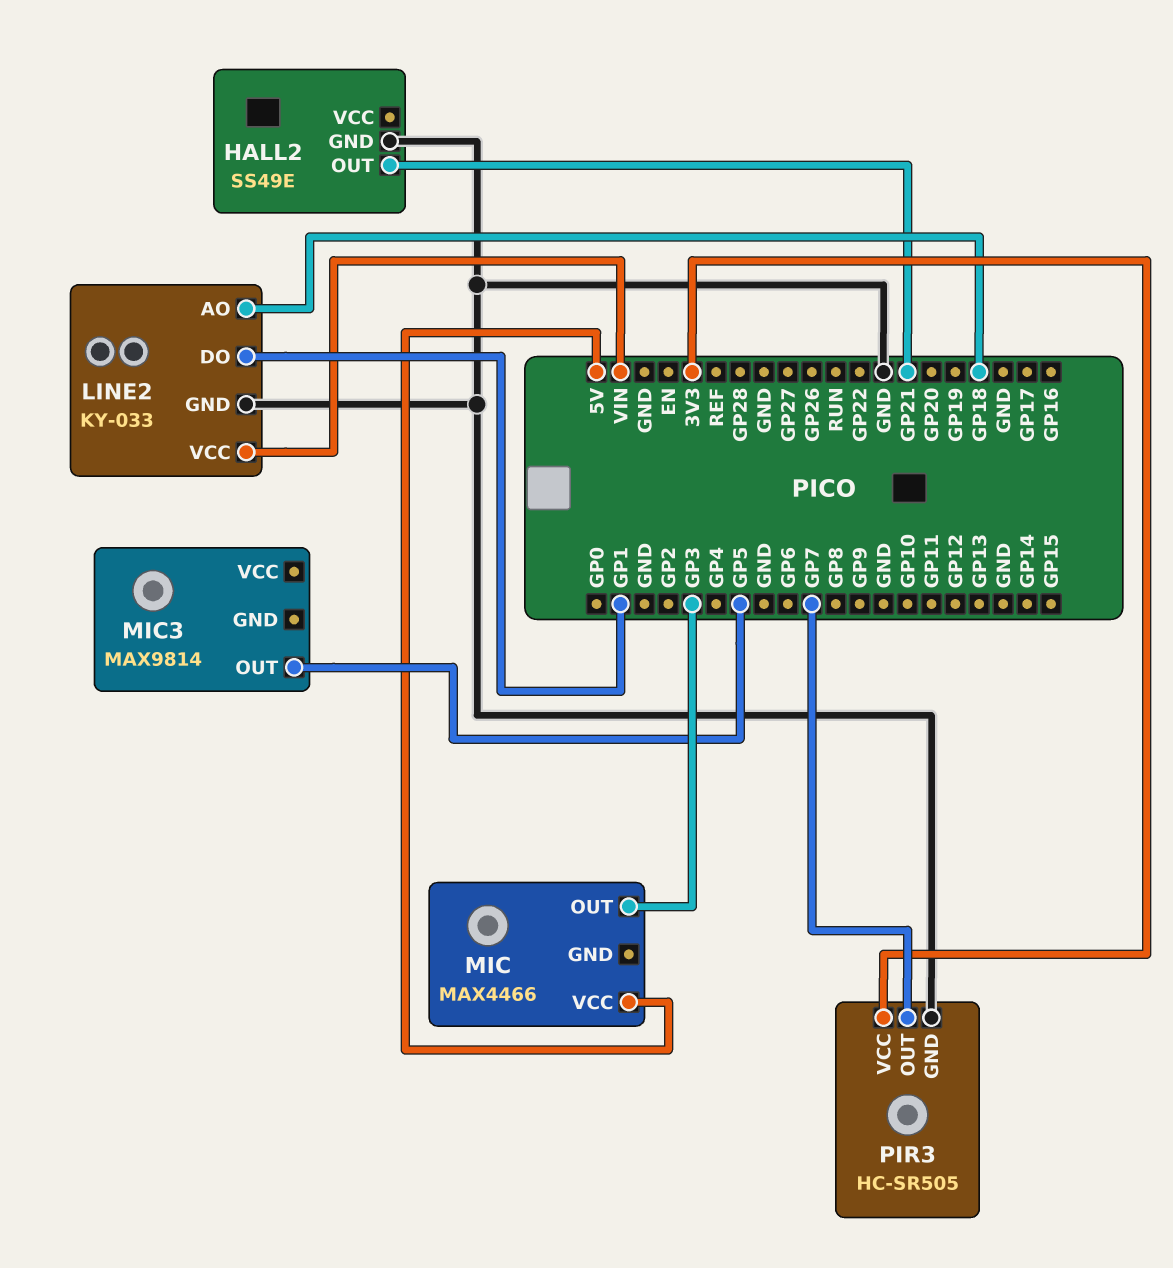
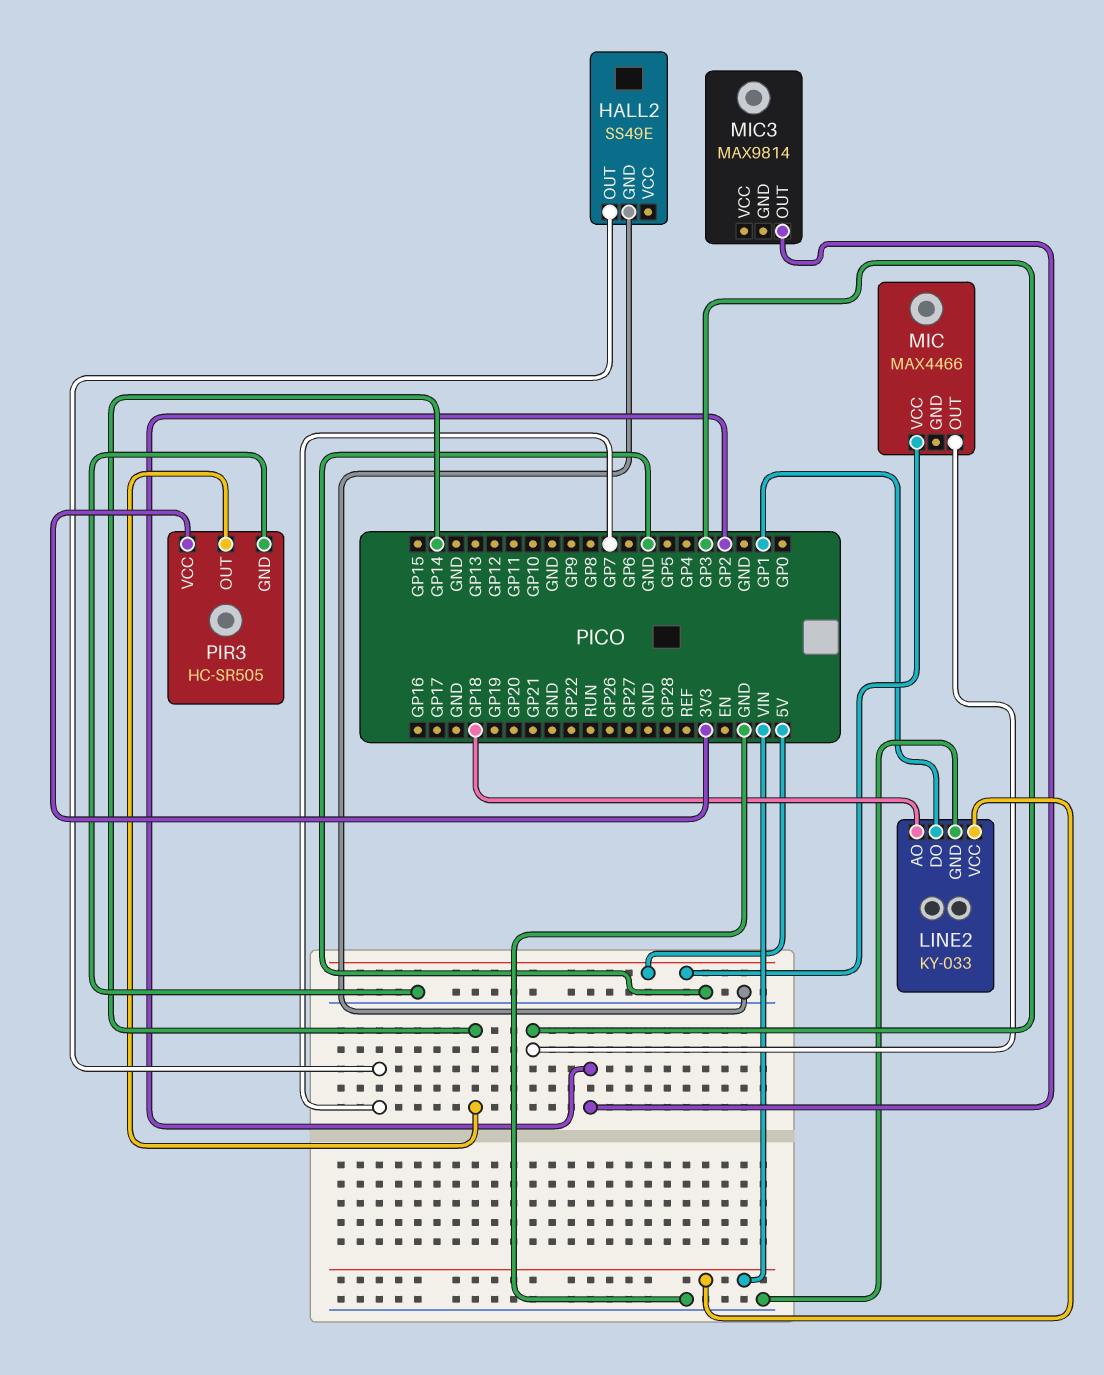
HALL2 pin OUT: GP21 -> GP7
MIC3 pin OUT: GP5 -> GP2
PIR3 pin OUT: GP7 -> GP14

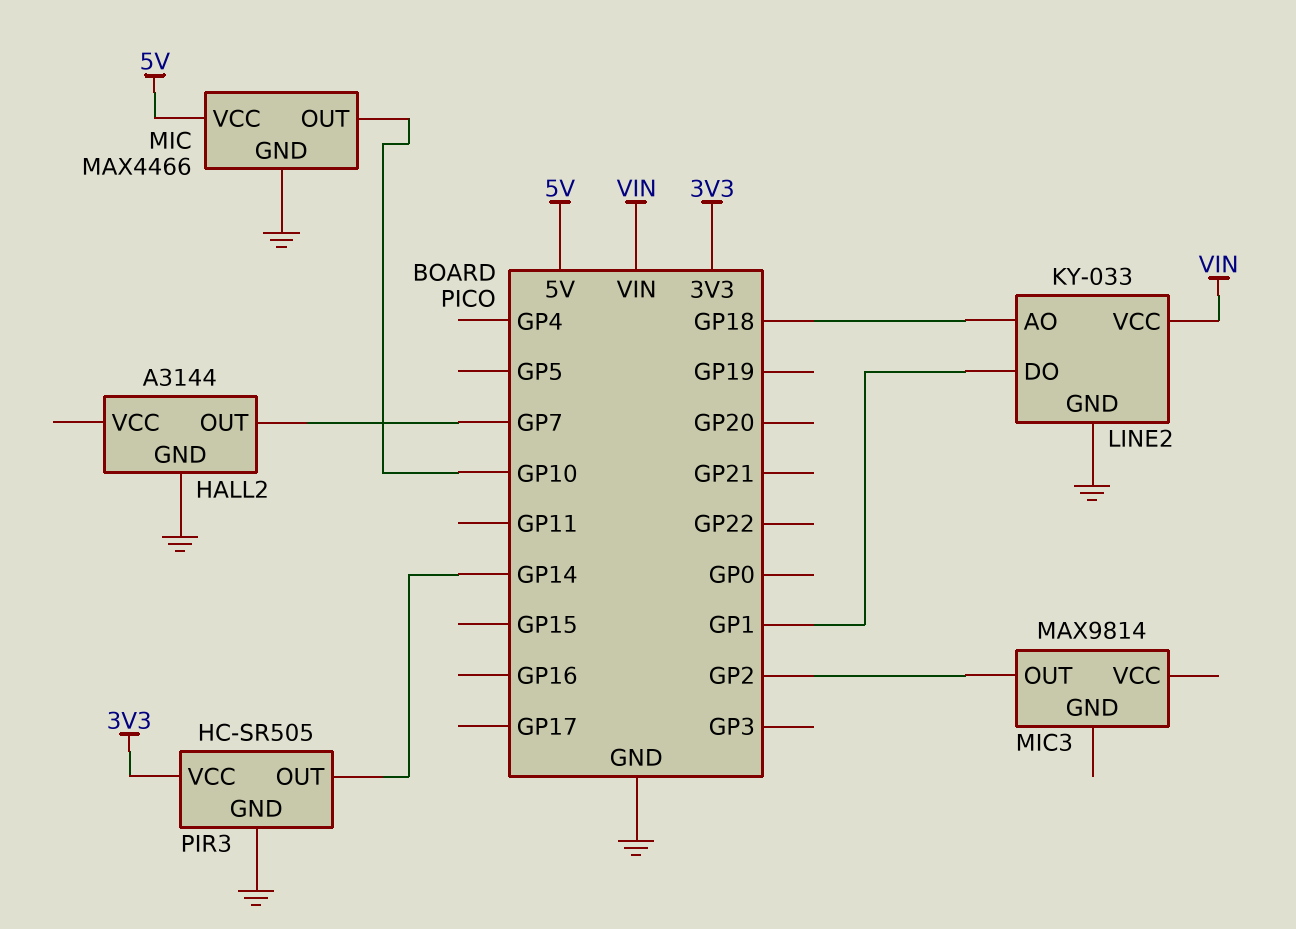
HALL2: SS49E -> A3144
MIC pin GND: none -> GND
MIC pin OUT: GP3 -> GP10

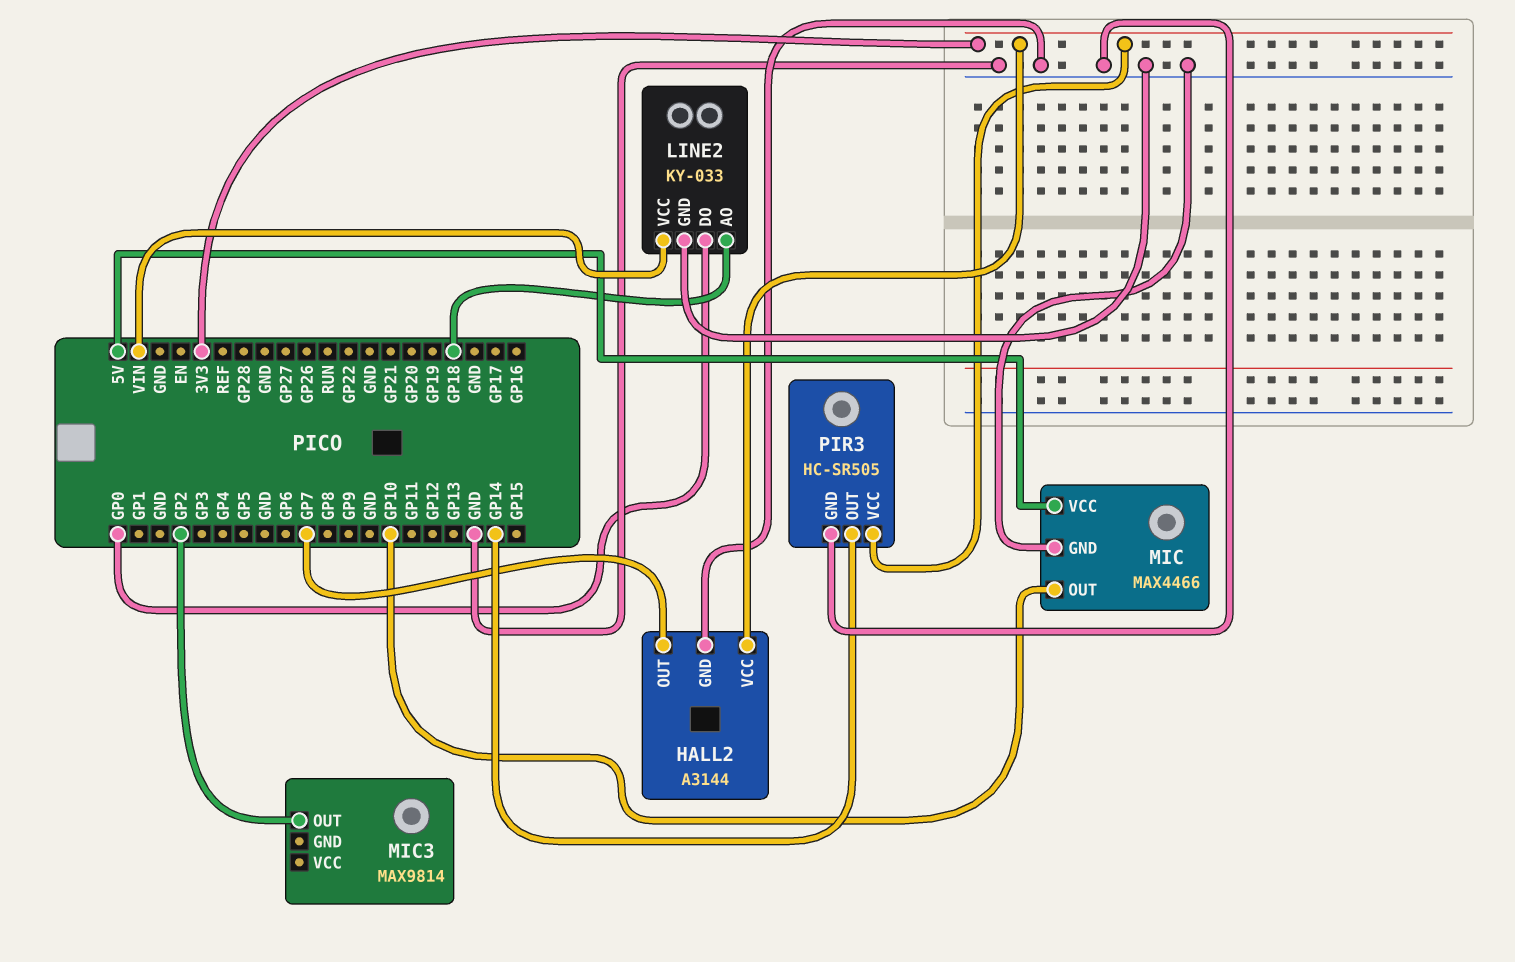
HALL2 pin VCC: none -> 3V3
LINE2 pin DO: GP1 -> GP0

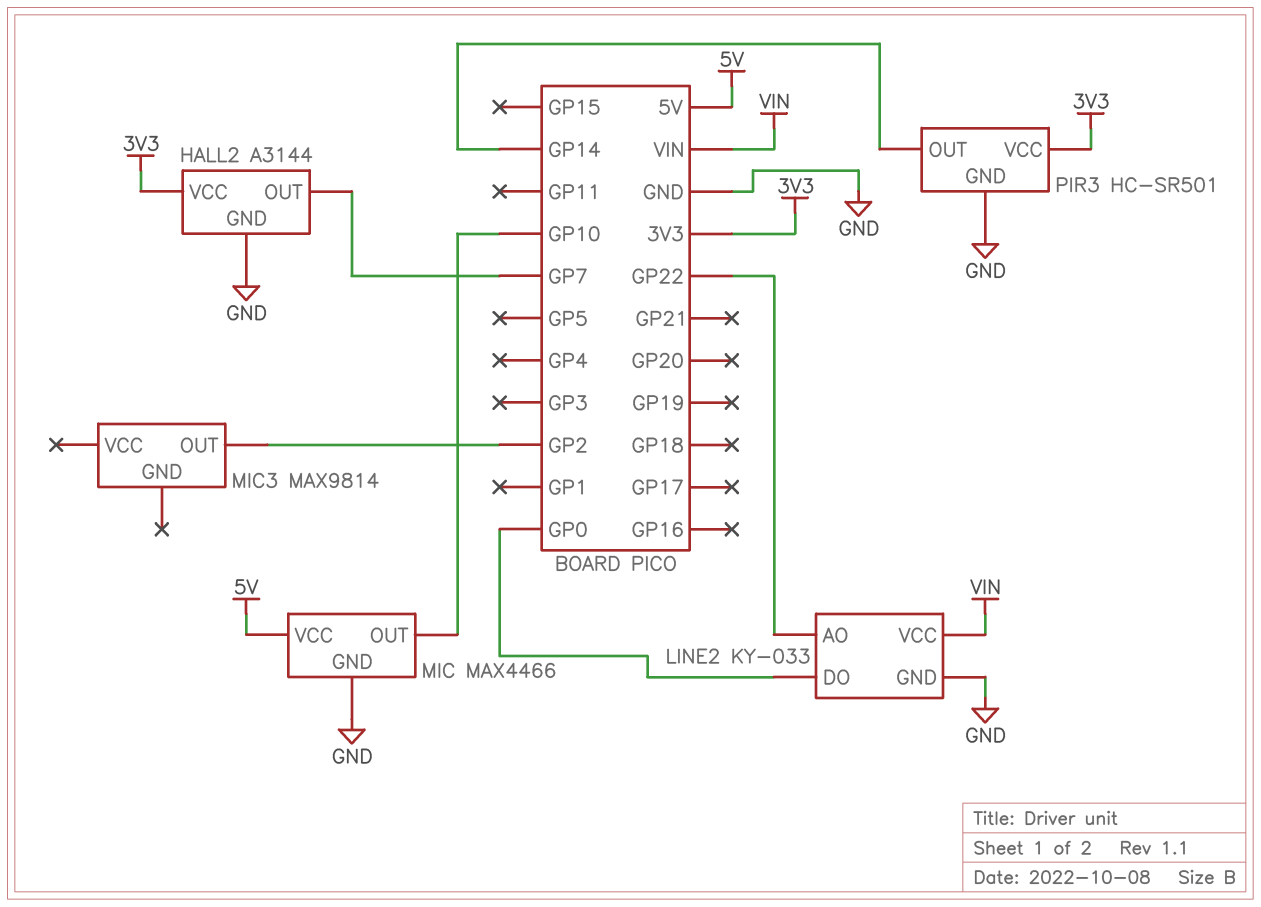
LINE2 pin AO: GP18 -> GP22
PIR3: HC-SR505 -> HC-SR501

